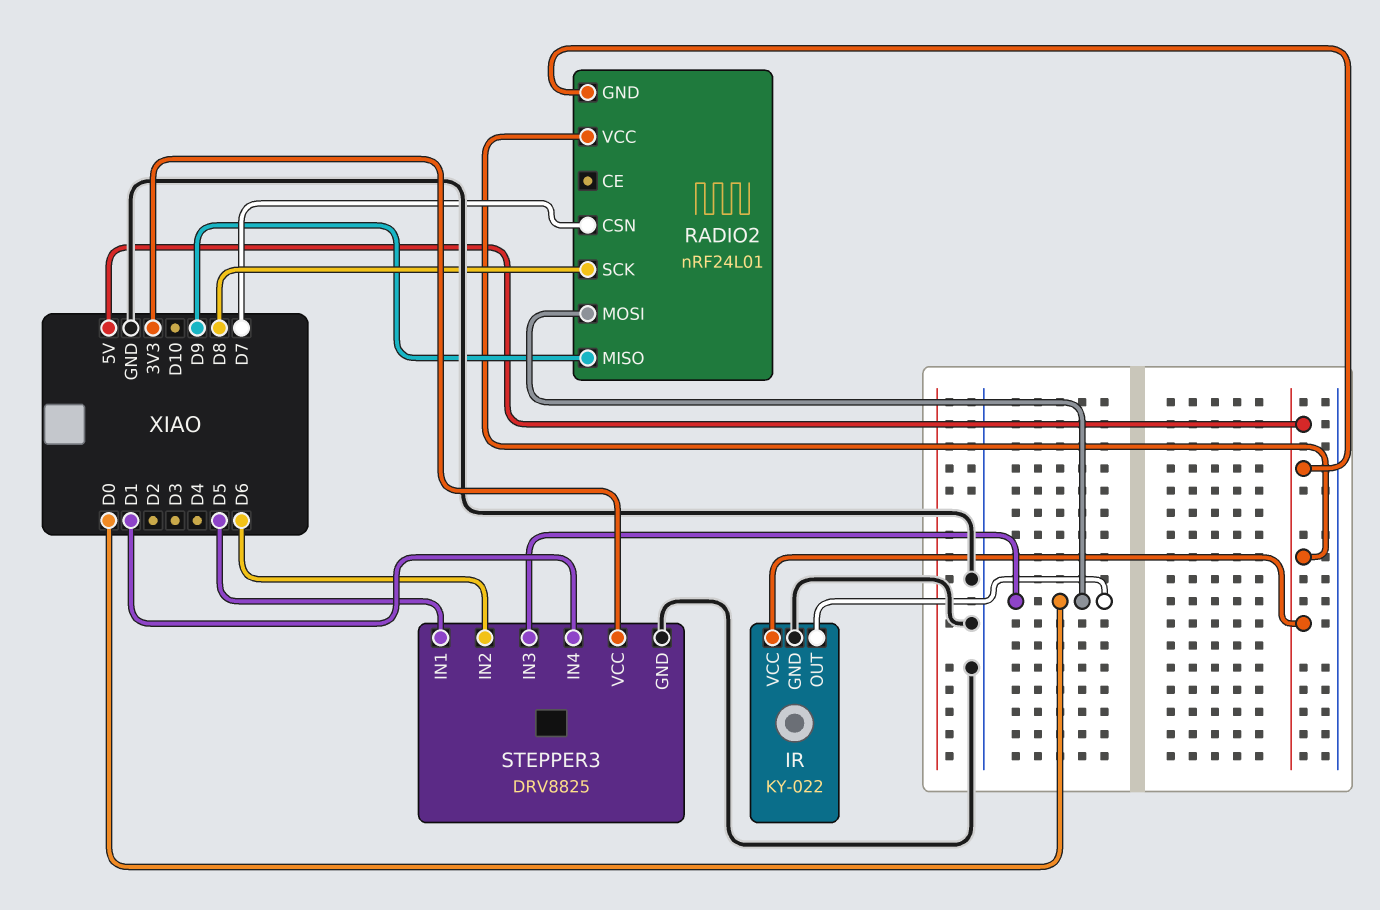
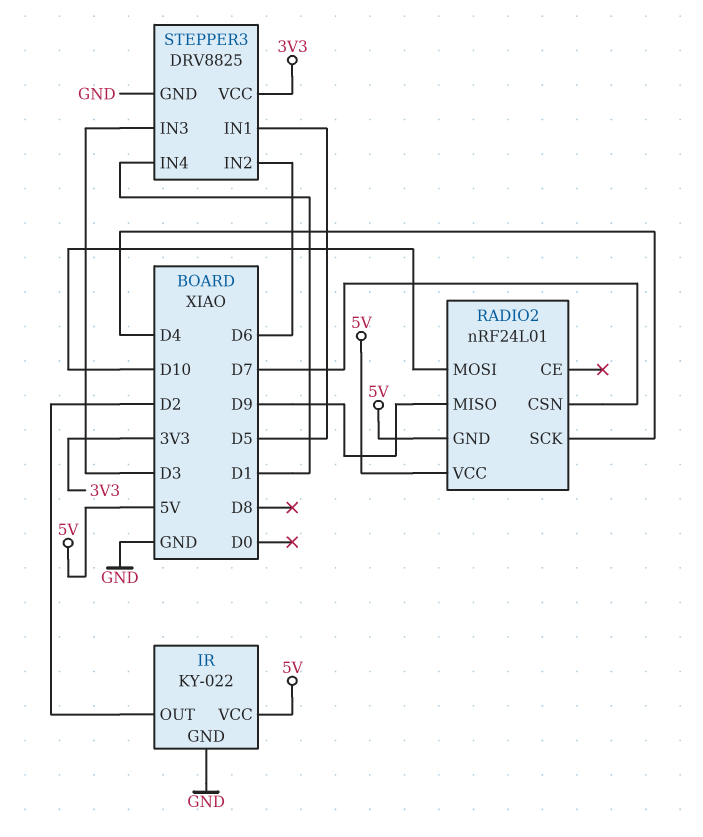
IR pin OUT: D0 -> D2
RADIO2 pin MOSI: D0 -> D10
RADIO2 pin SCK: D8 -> D4
STEPPER3 pin IN3: D0 -> D3

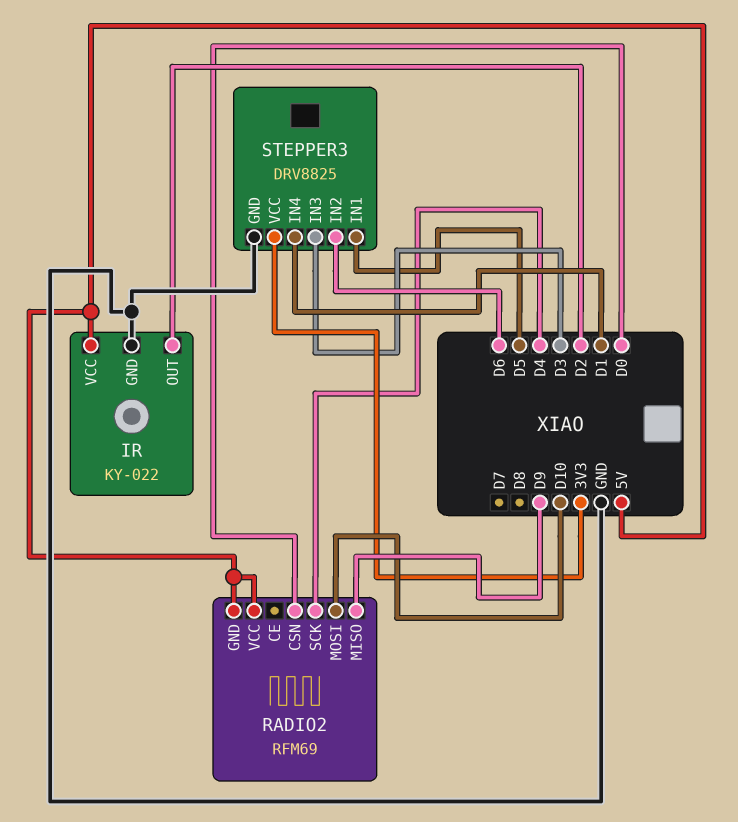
RADIO2: nRF24L01 -> RFM69
RADIO2 pin CSN: D7 -> D0

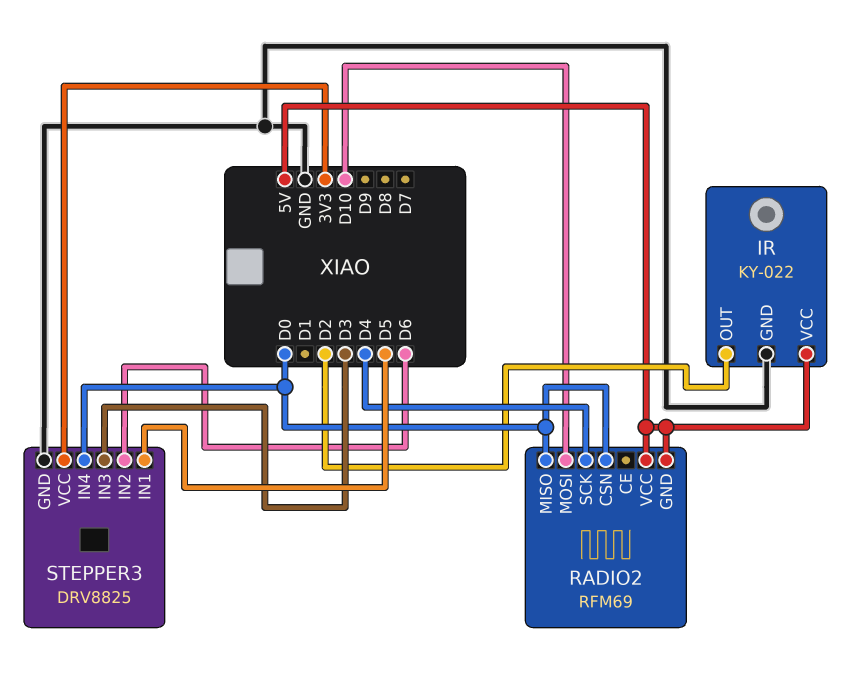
RADIO2 pin MISO: D9 -> D0
STEPPER3 pin IN4: D1 -> D0

